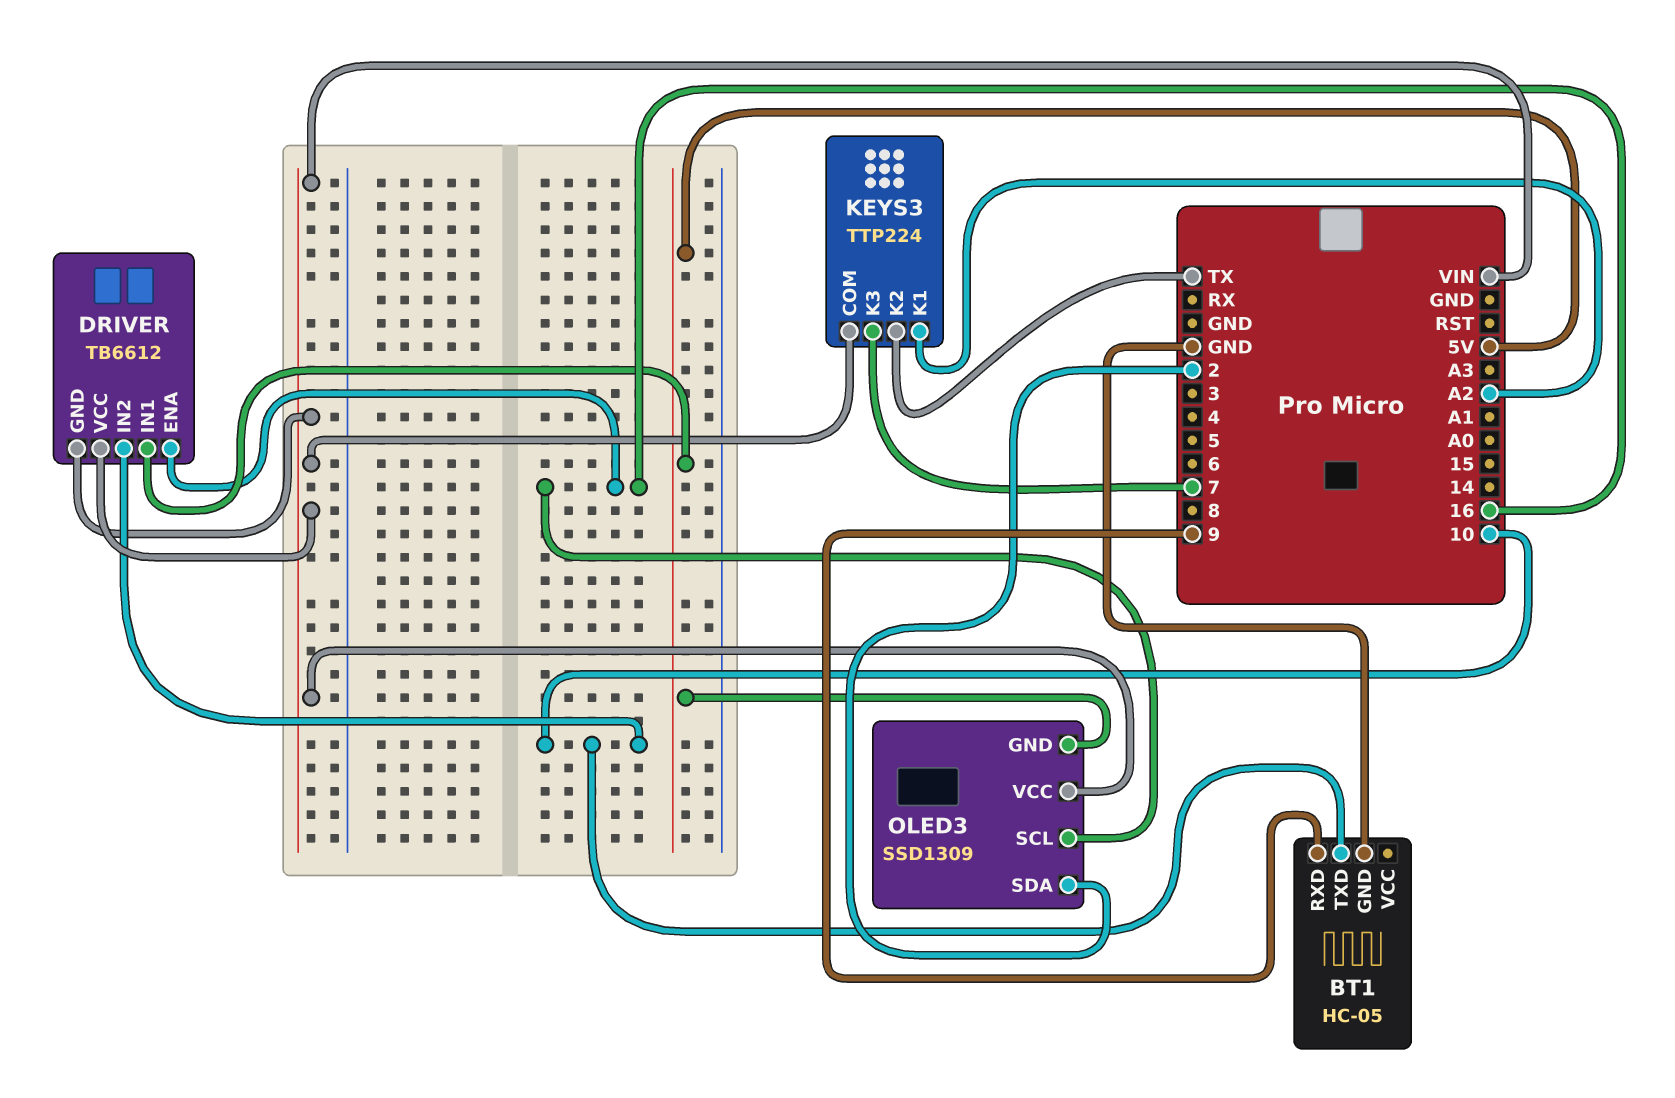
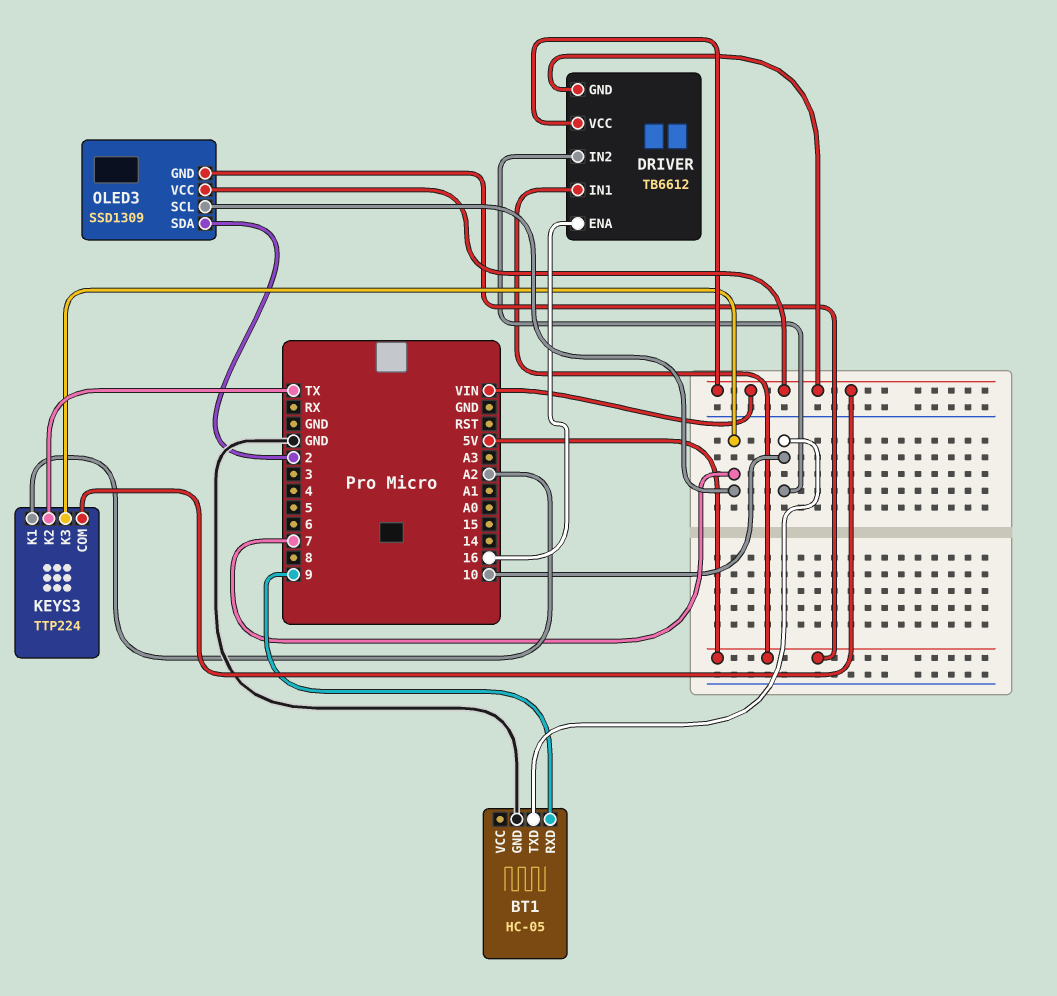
OLED3 pin SCL: 16 -> 7

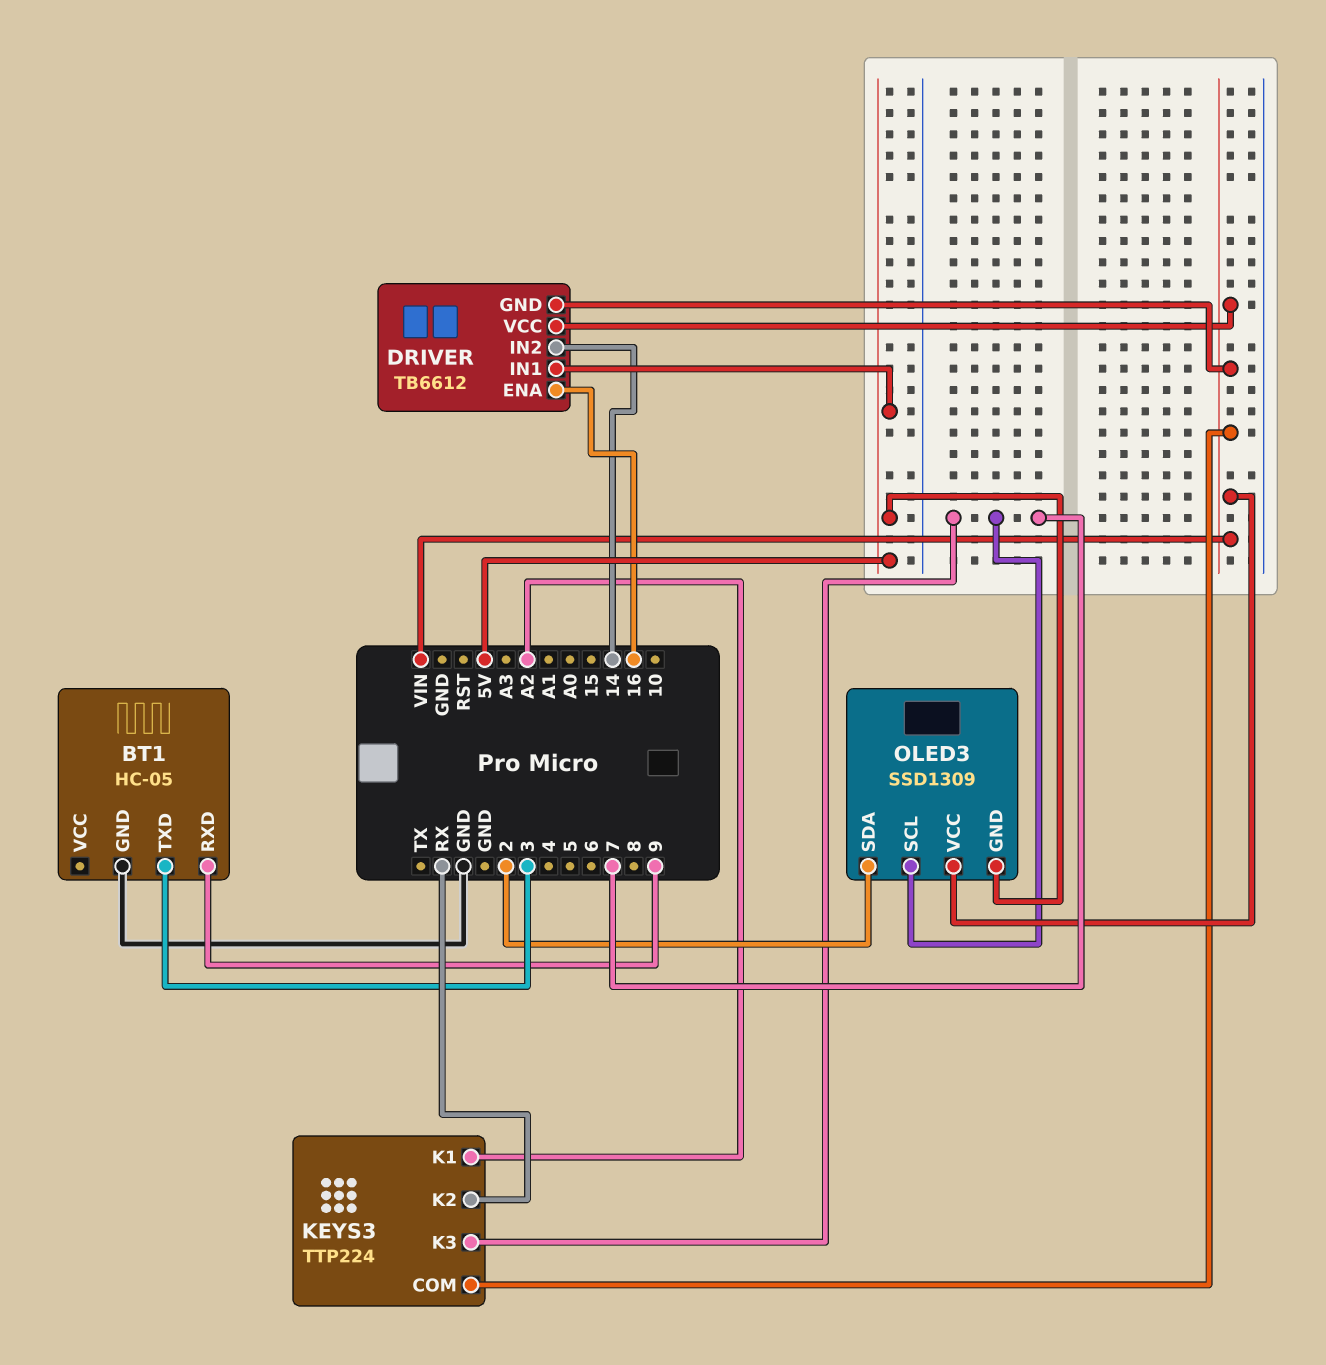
BT1 pin TXD: 10 -> 3
DRIVER pin IN2: 10 -> 14
KEYS3 pin K2: TX -> RX

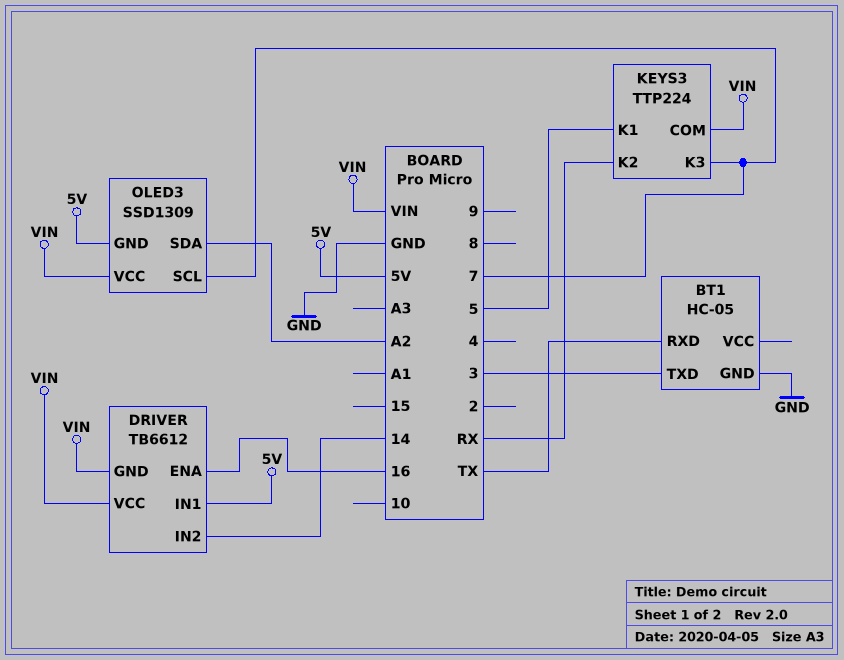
BT1 pin RXD: 9 -> TX
KEYS3 pin K1: A2 -> 5
OLED3 pin SDA: 2 -> A2

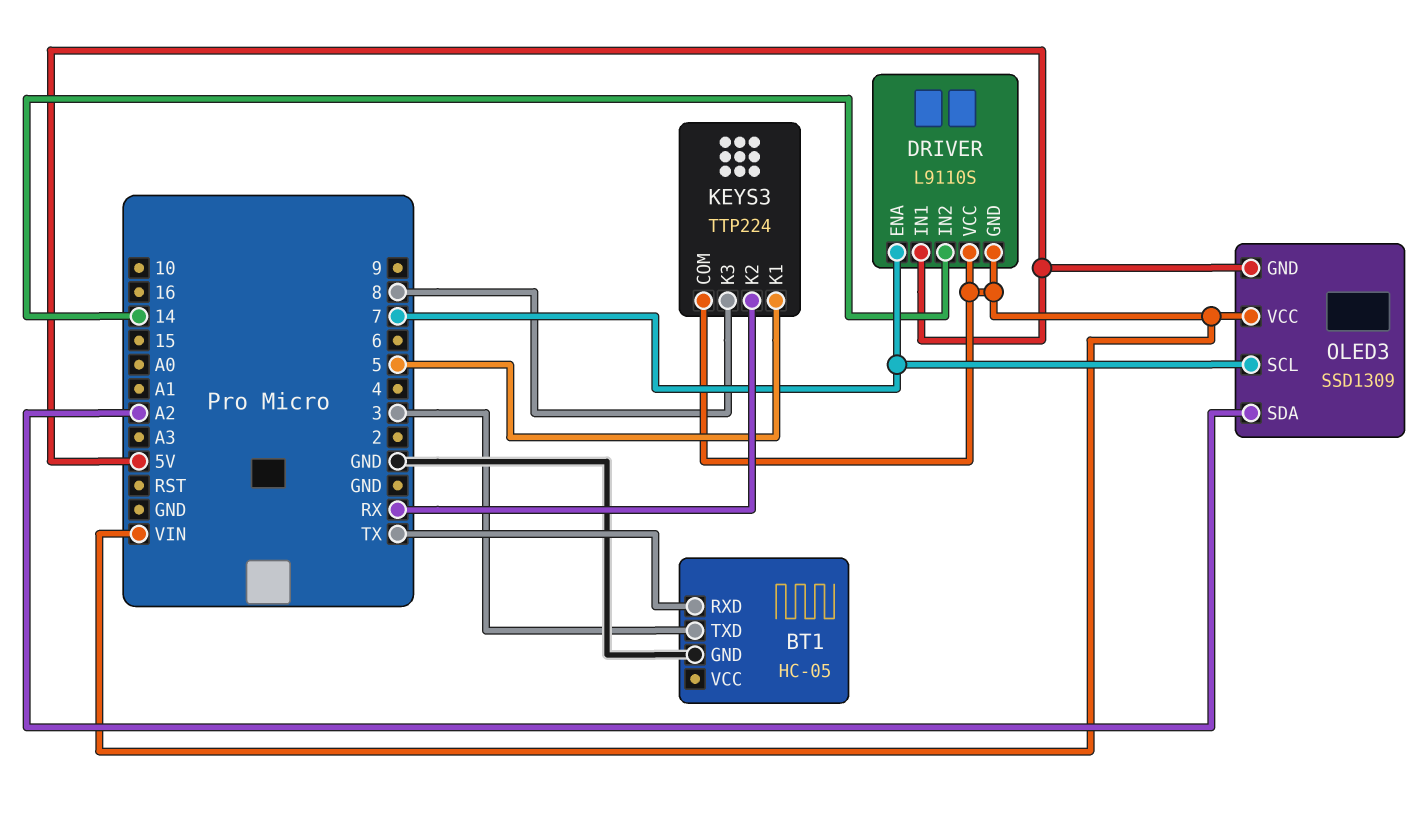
DRIVER: TB6612 -> L9110S
DRIVER pin ENA: 16 -> 7
KEYS3 pin K3: 7 -> 8

